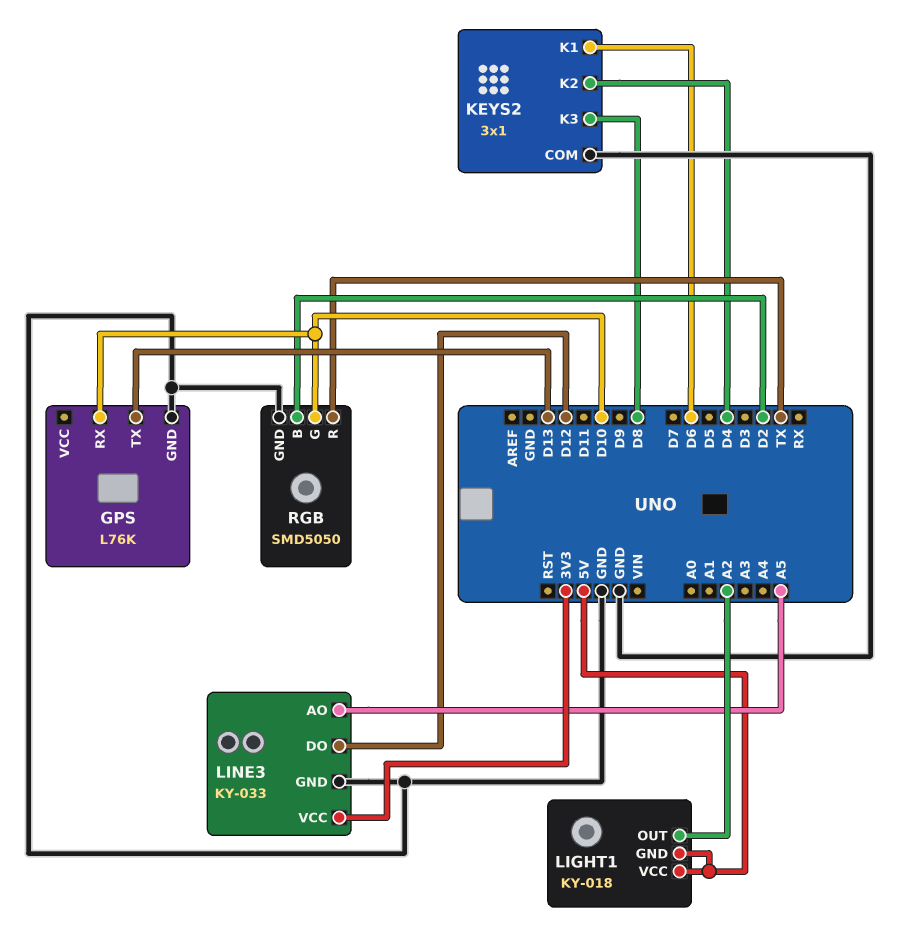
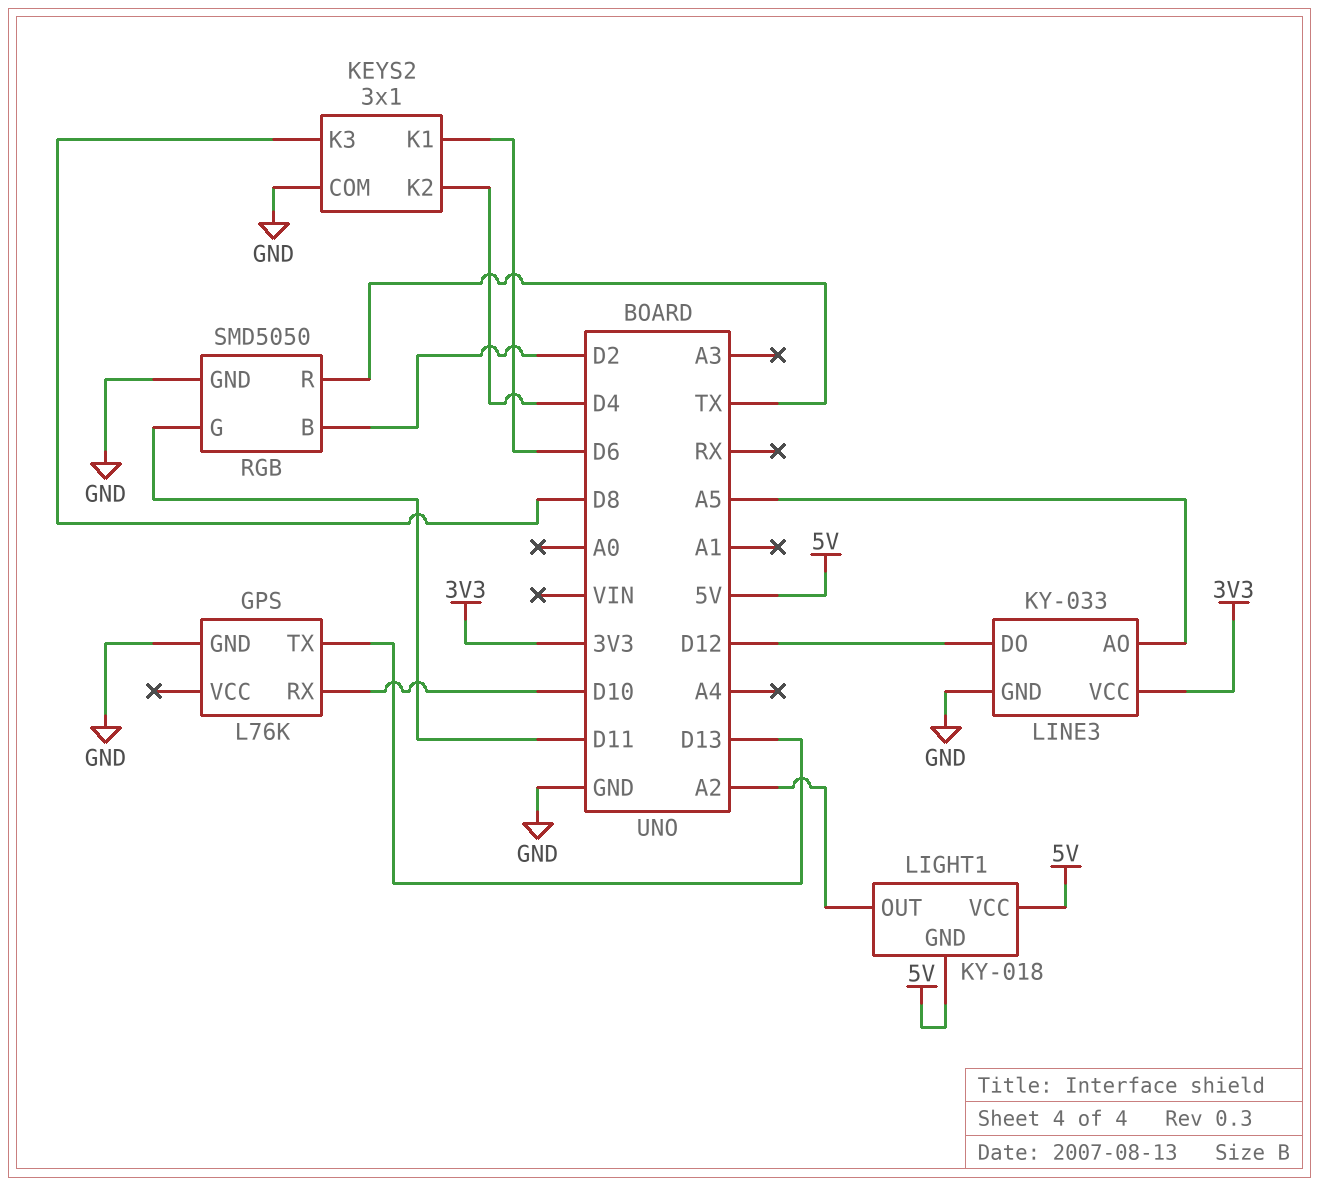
RGB pin G: D10 -> D11

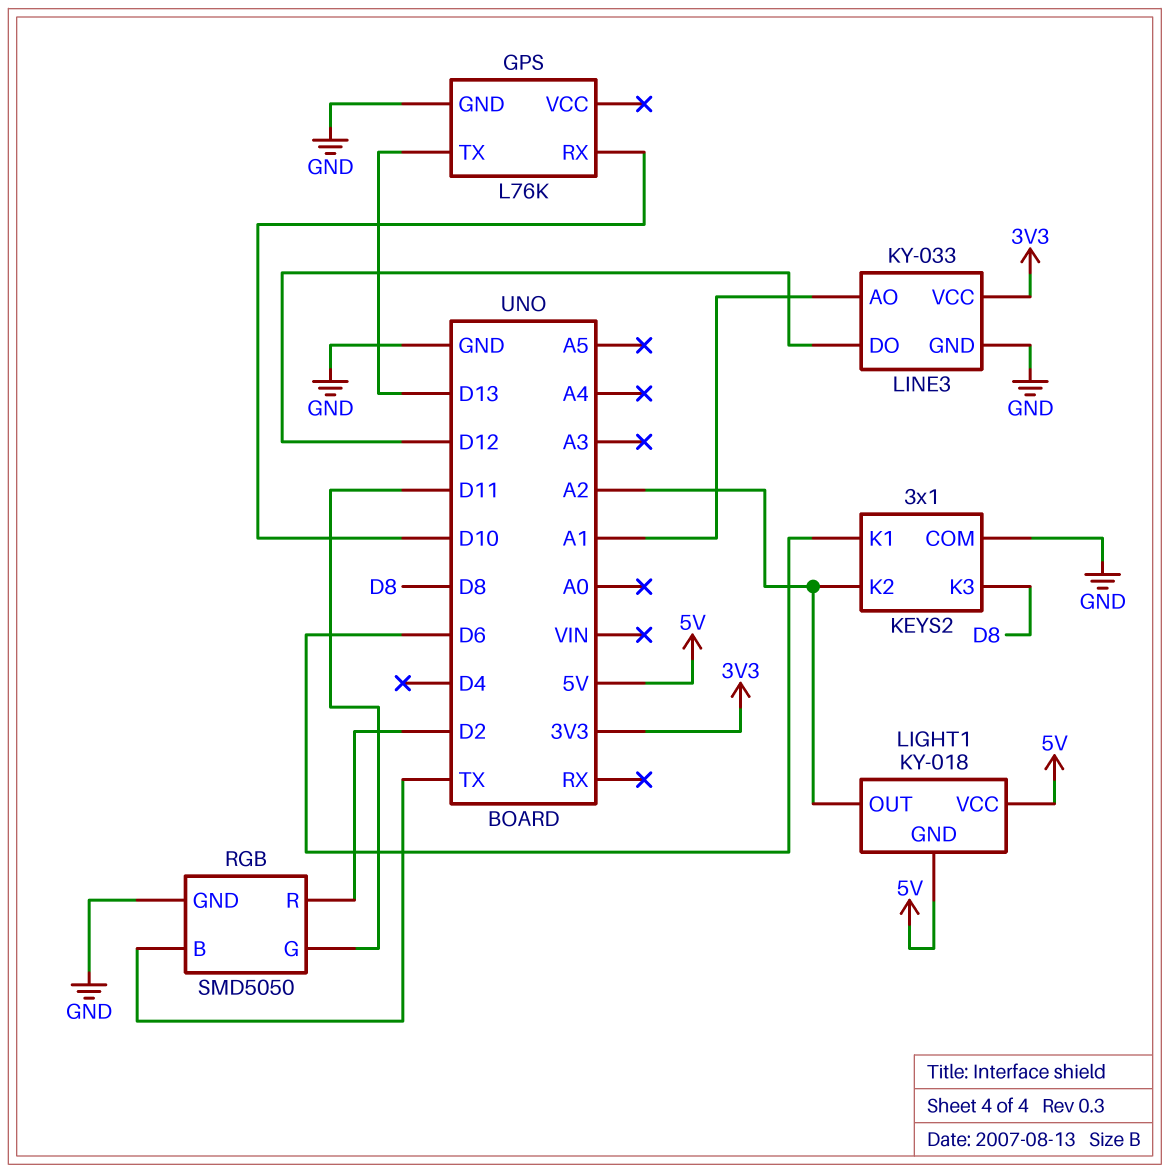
KEYS2 pin K2: D4 -> A2
LINE3 pin AO: A5 -> A1
RGB pin B: D2 -> TX
RGB pin R: TX -> D2

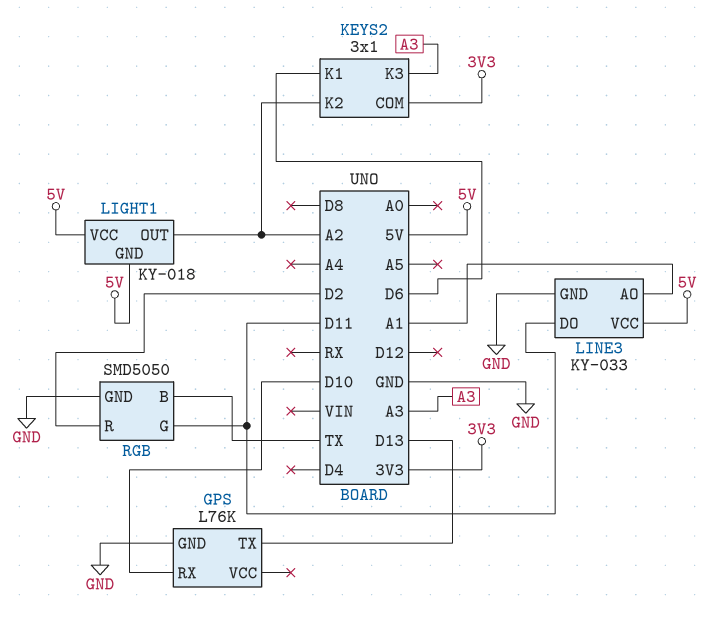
KEYS2 pin COM: GND -> 3V3
KEYS2 pin K3: D8 -> A3
LINE3 pin DO: D12 -> D11
LINE3 pin VCC: 3V3 -> 5V

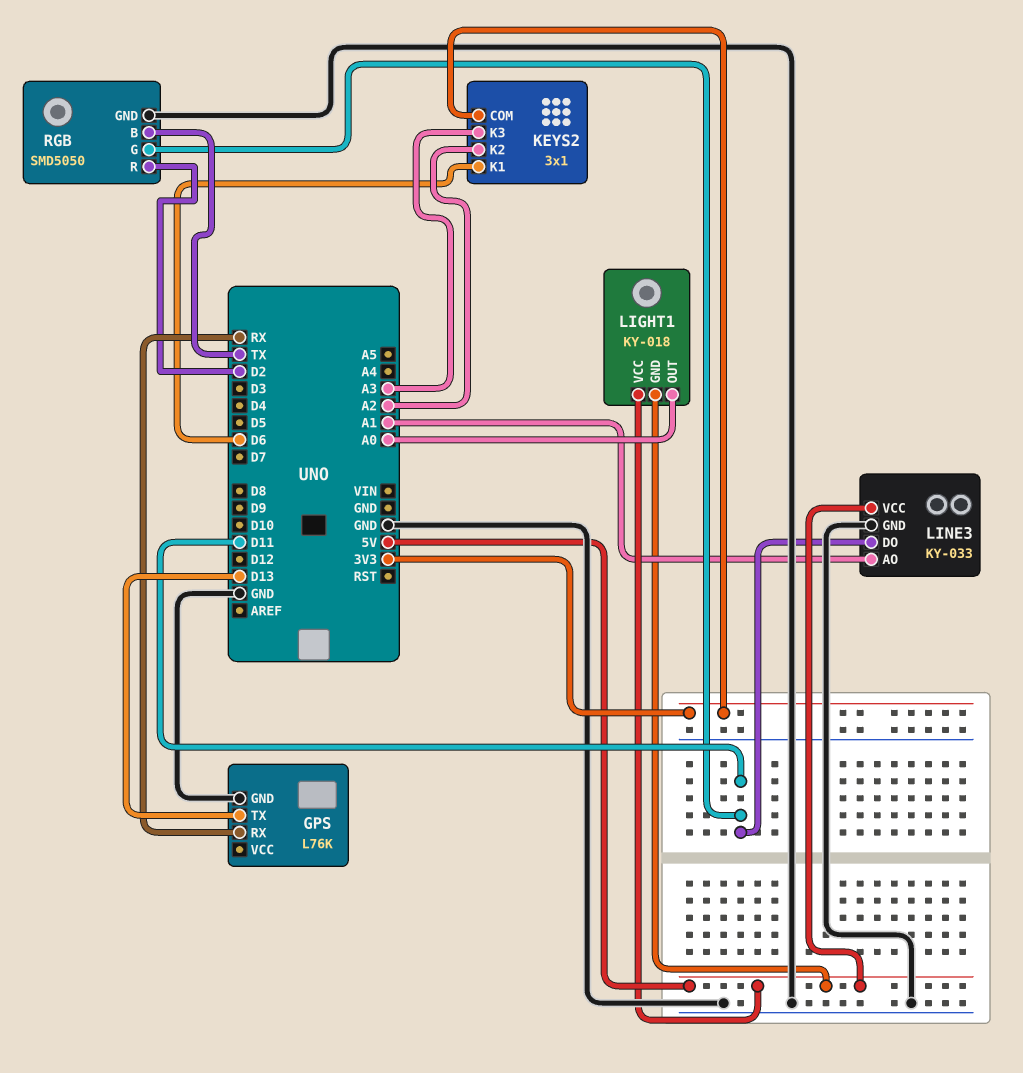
GPS pin RX: D10 -> RX
LIGHT1 pin OUT: A2 -> A0

